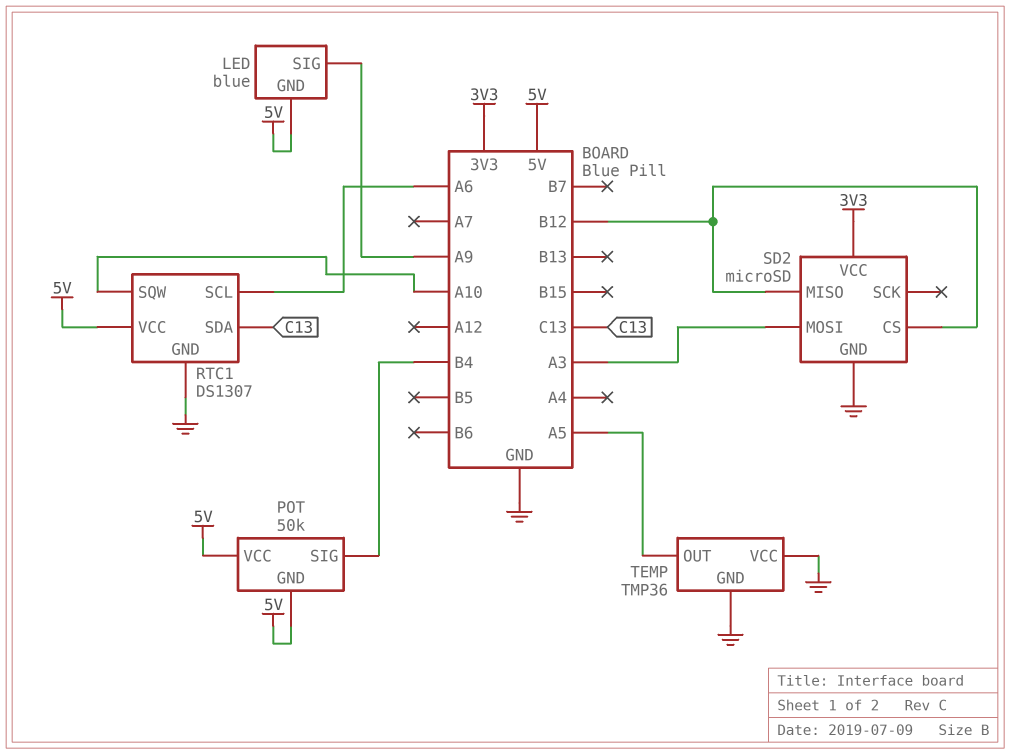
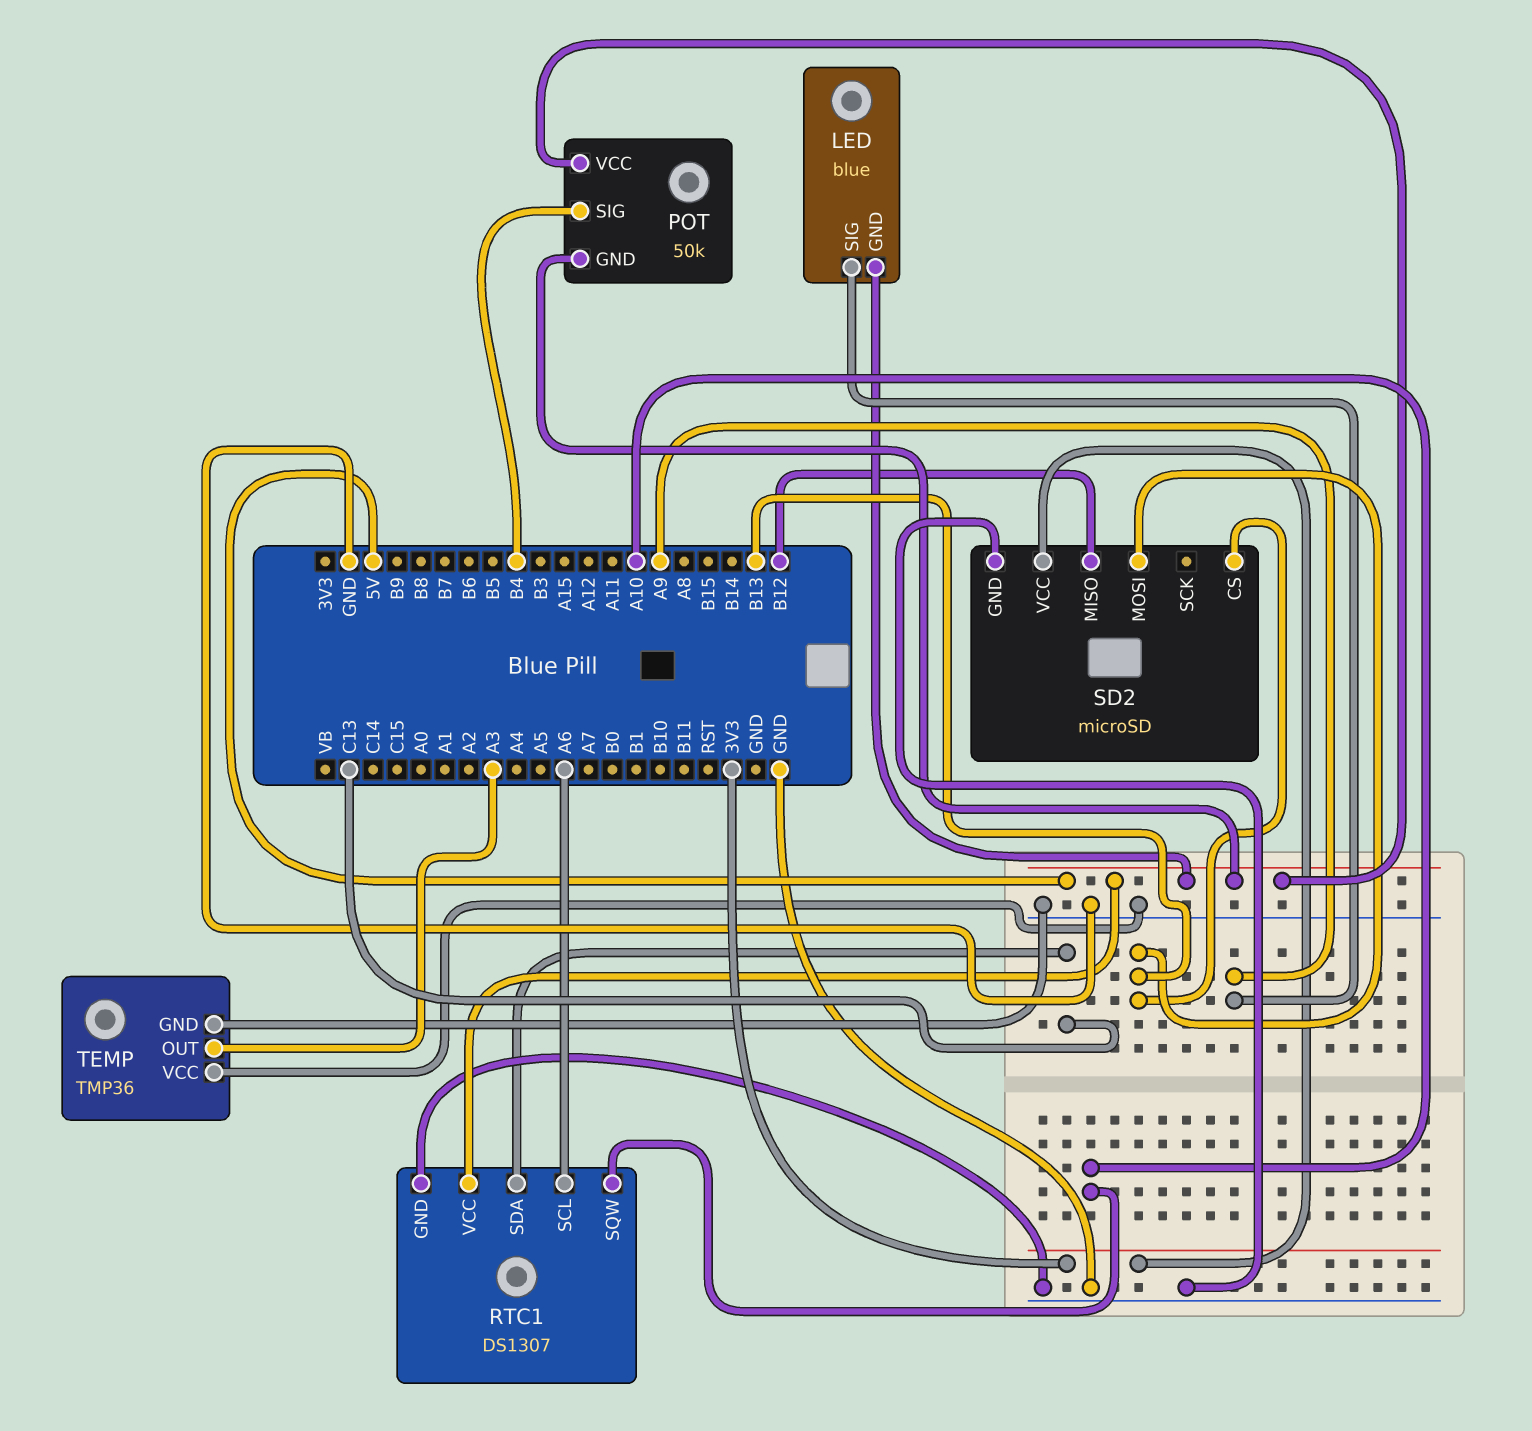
SD2 pin CS: B12 -> B13
SD2 pin MOSI: A3 -> B13
TEMP pin OUT: A5 -> A3

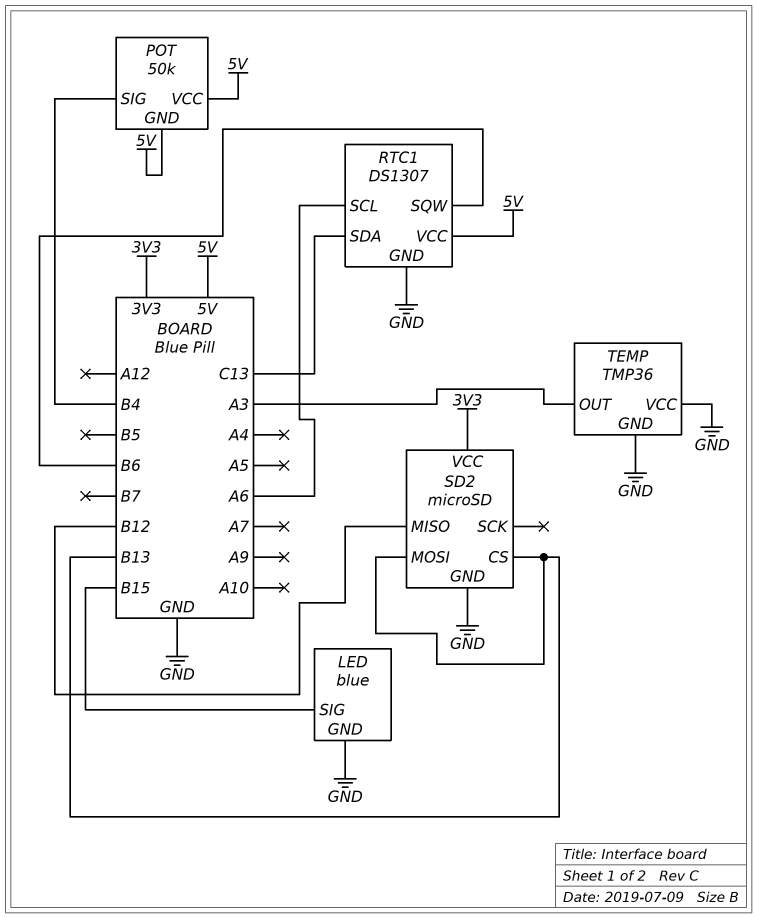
LED pin GND: 5V -> GND
LED pin SIG: A9 -> B15
RTC1 pin SQW: A10 -> B6

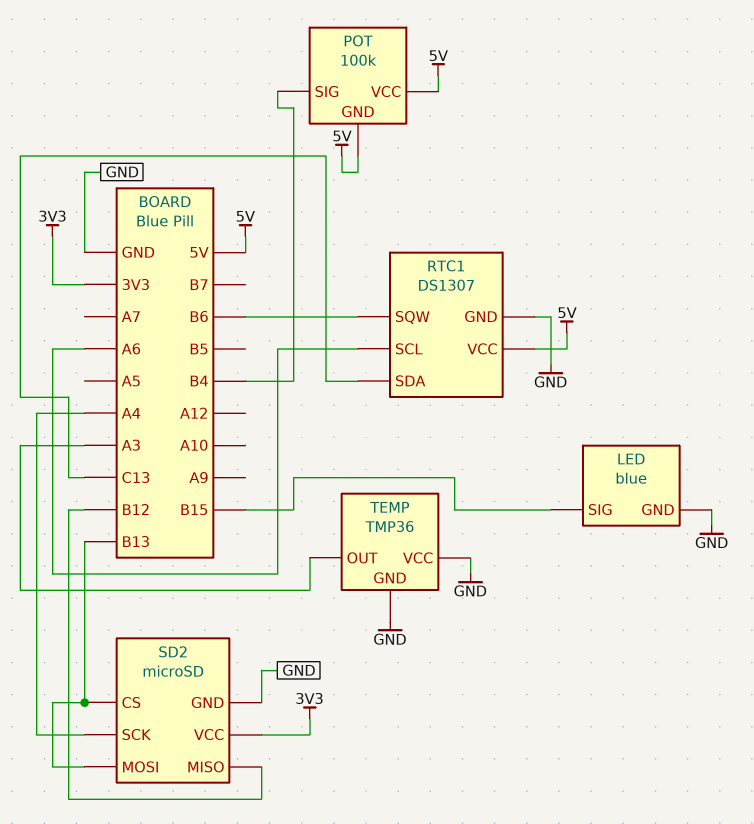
POT: 50k -> 100k
SD2 pin SCK: none -> A4

